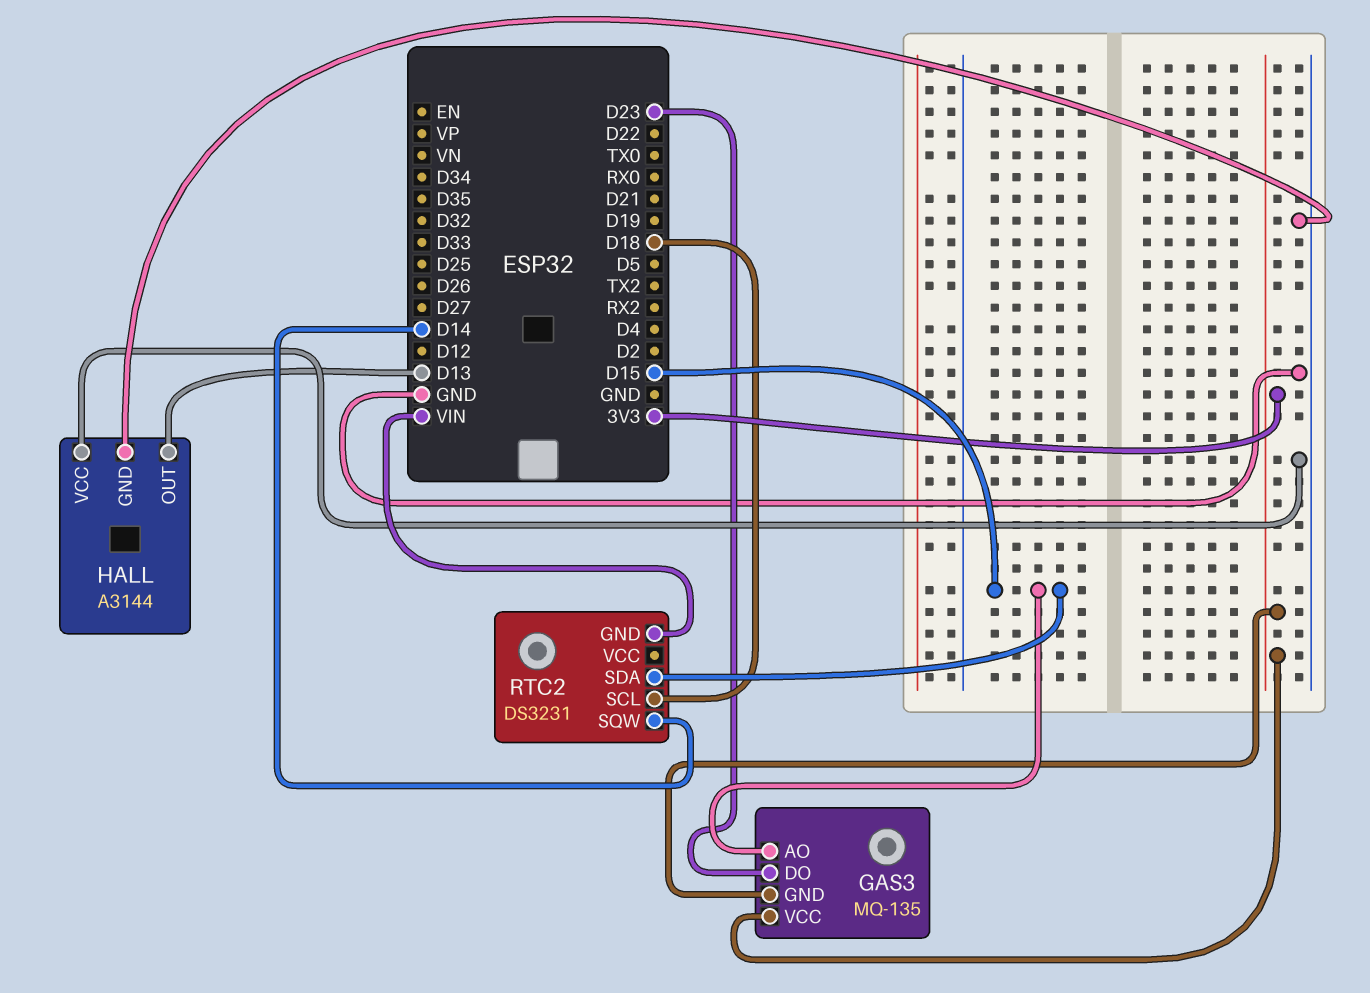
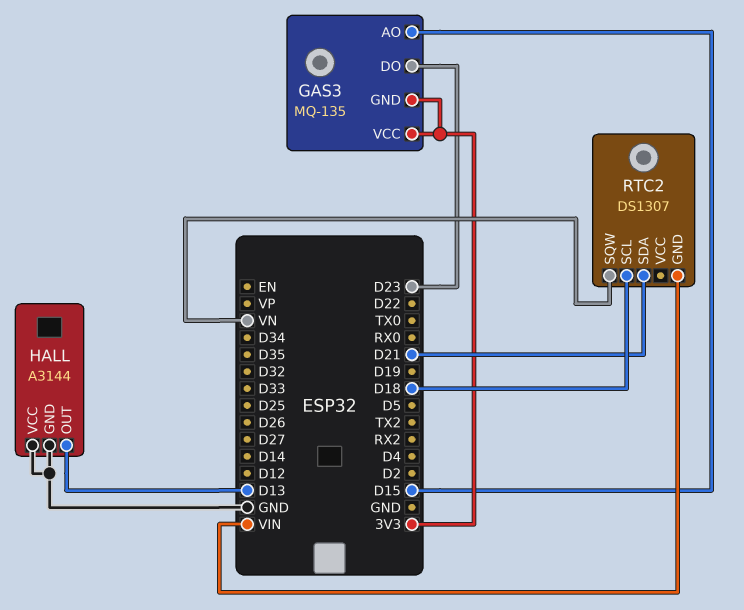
RTC2: DS3231 -> DS1307
RTC2 pin SDA: D15 -> D21
RTC2 pin SQW: D14 -> VN

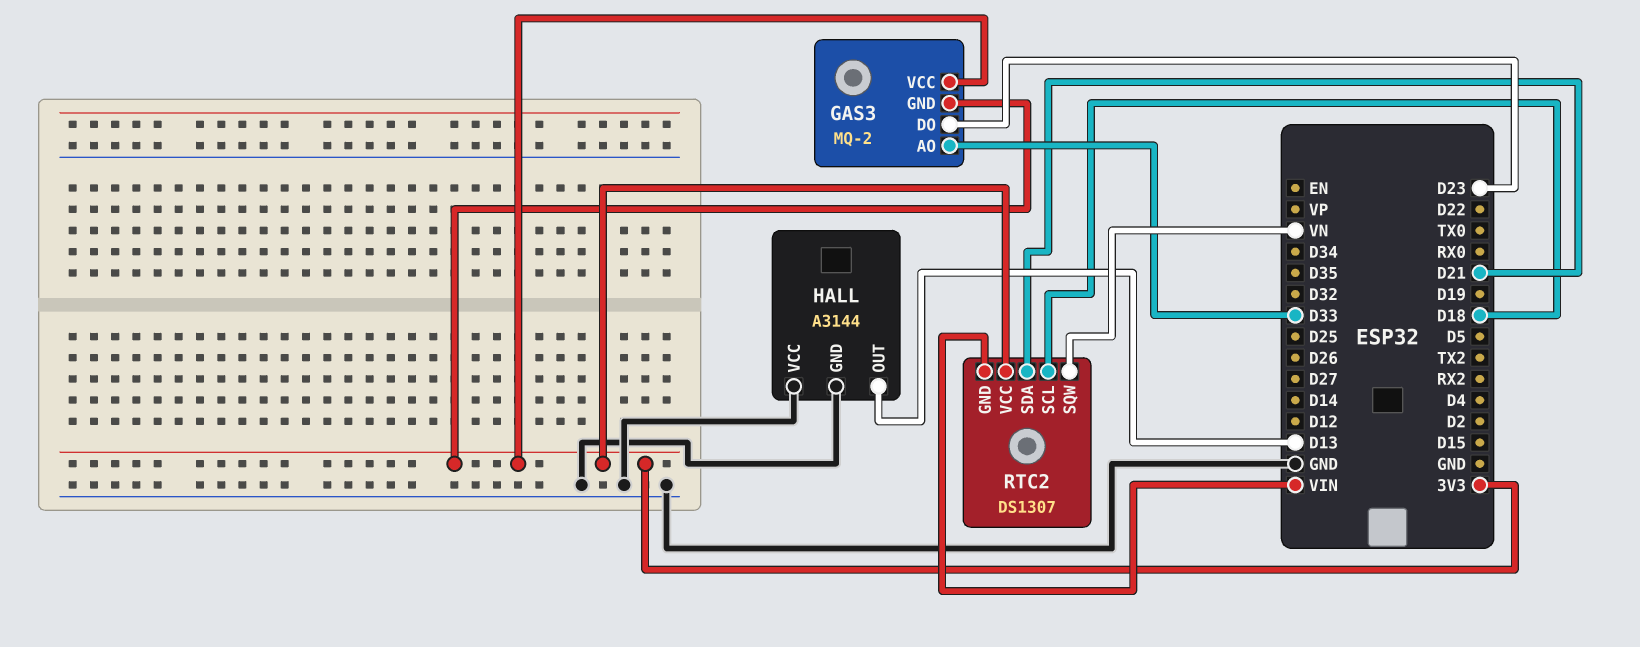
GAS3: MQ-135 -> MQ-2
GAS3 pin AO: D15 -> D33
RTC2 pin VCC: none -> 3V3

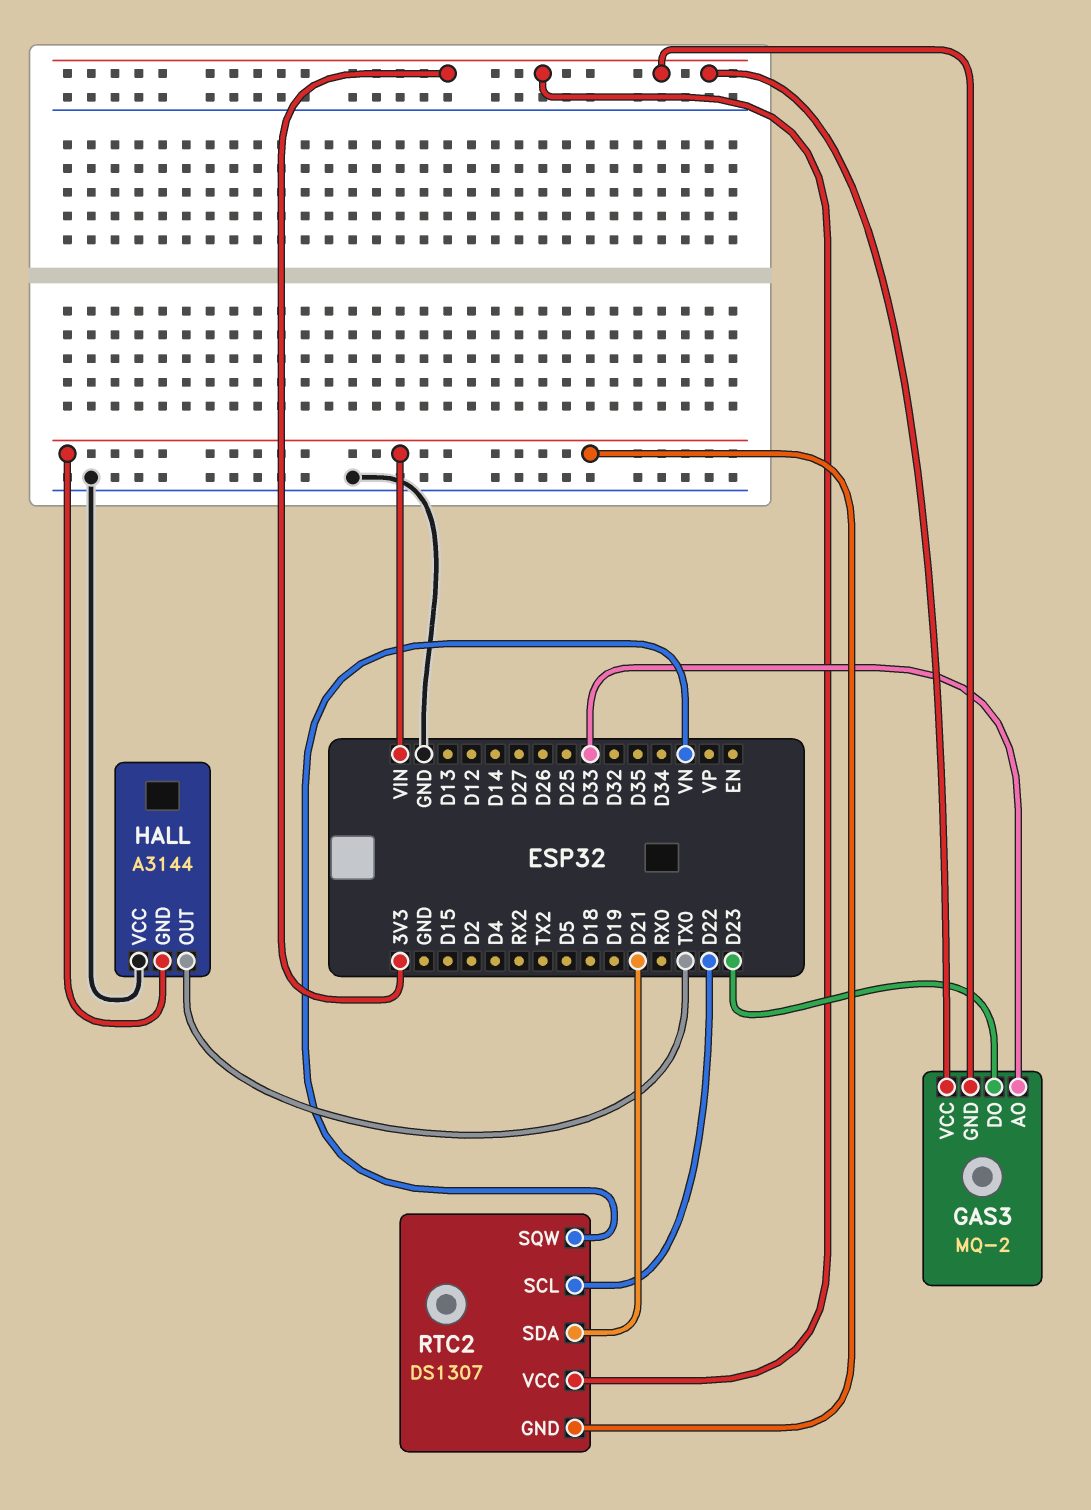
HALL pin GND: GND -> VIN
HALL pin OUT: D13 -> TX0
RTC2 pin SCL: D18 -> D22

